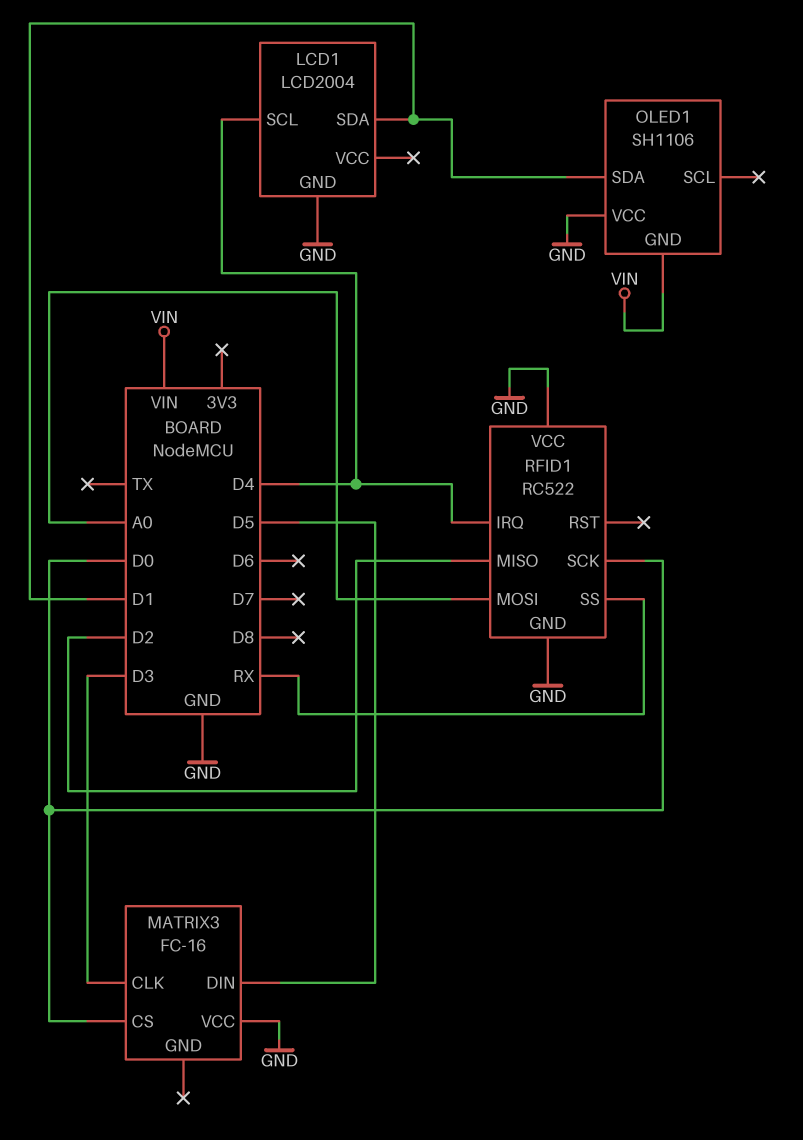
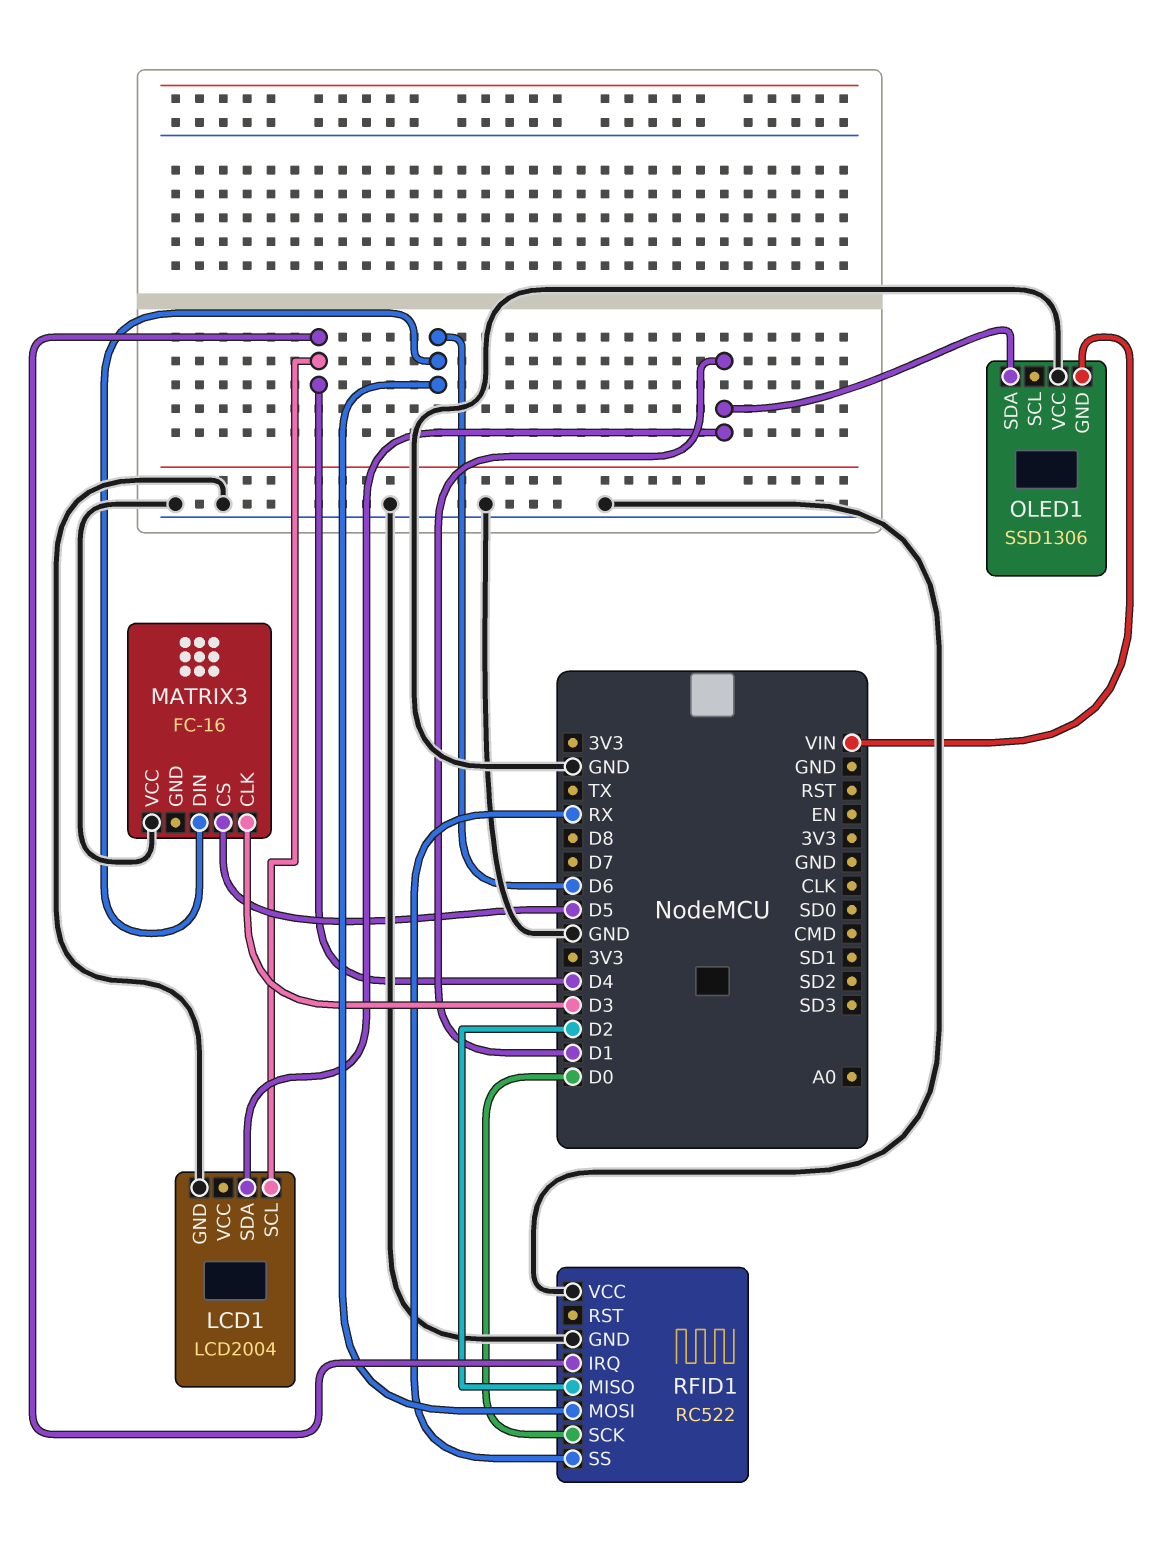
MATRIX3 pin CS: D0 -> D5
MATRIX3 pin DIN: D5 -> D6
OLED1: SH1106 -> SSD1306
RFID1 pin MOSI: A0 -> D6

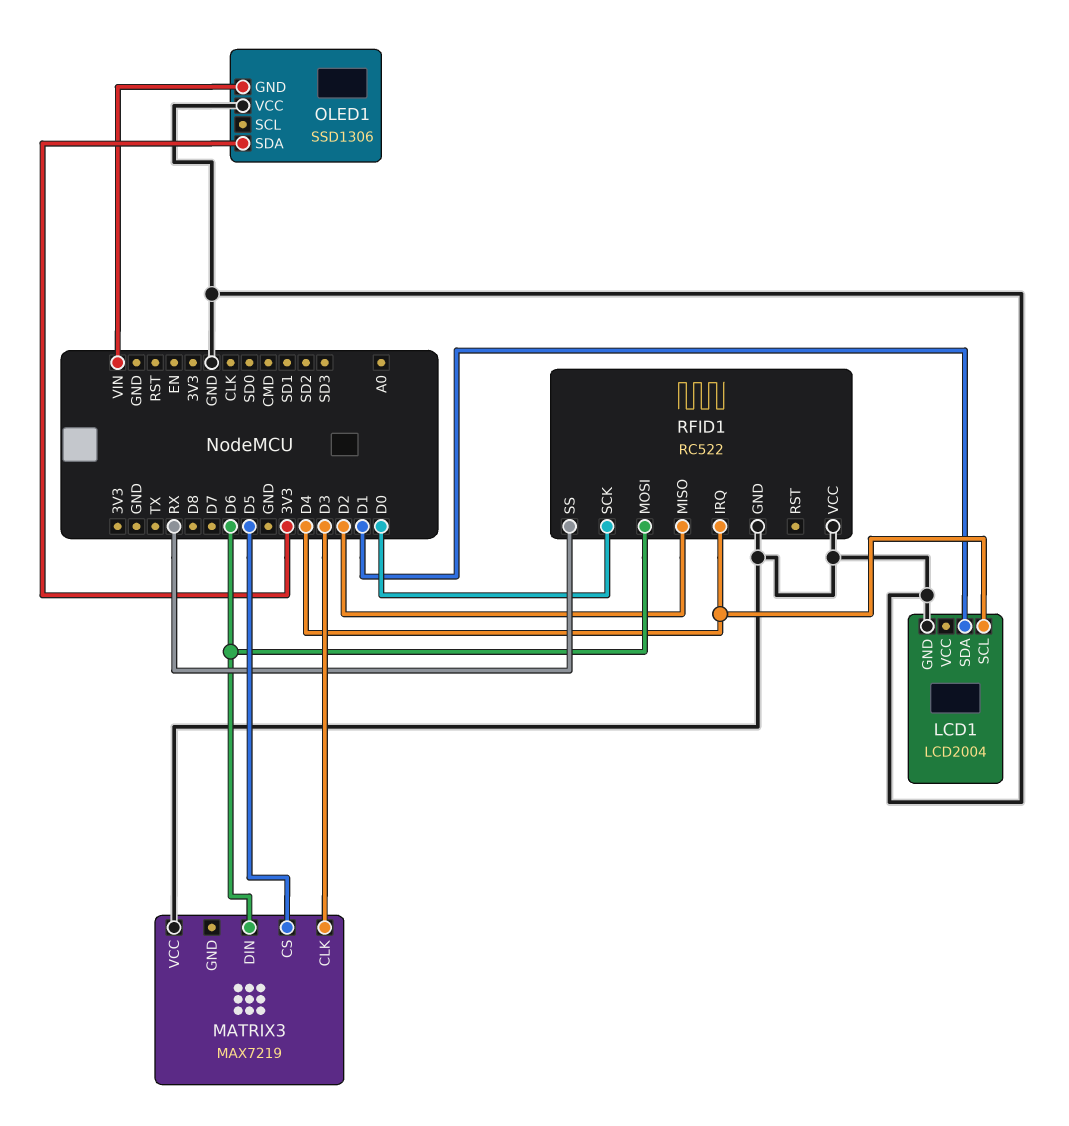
MATRIX3: FC-16 -> MAX7219
OLED1 pin SDA: D1 -> 3V3

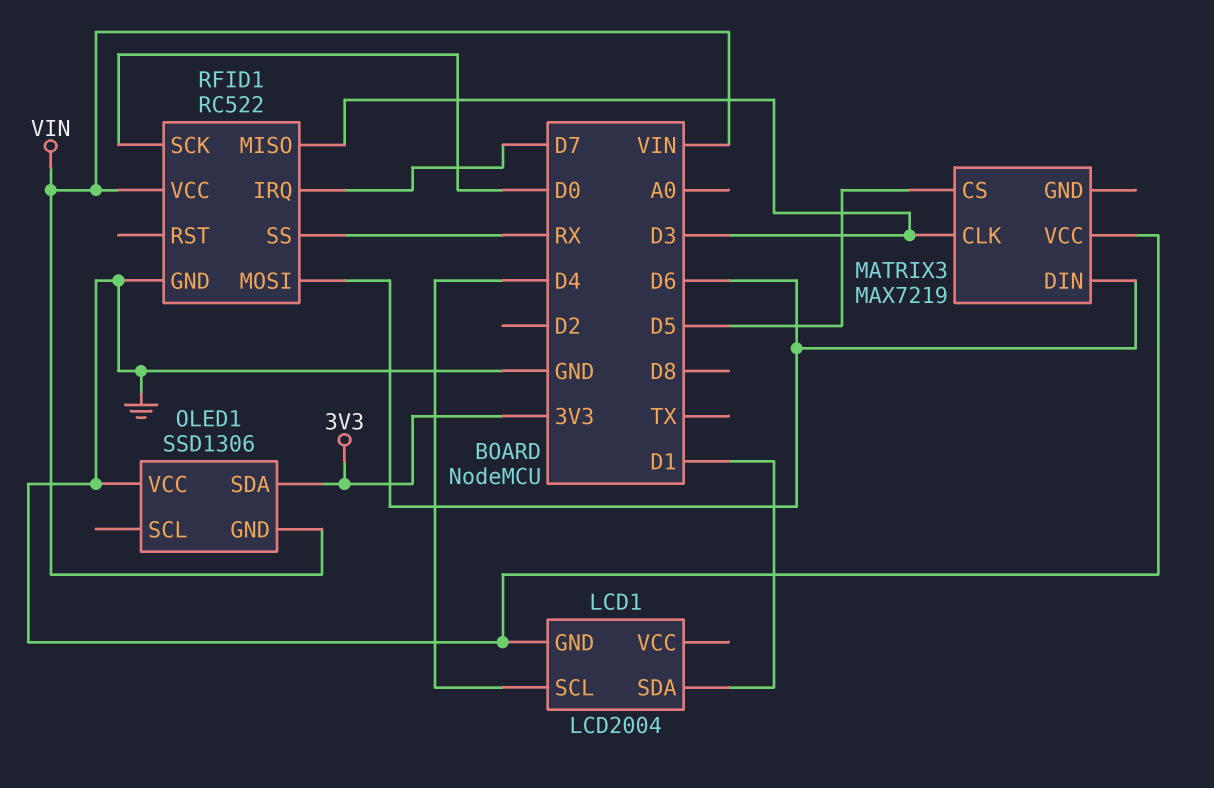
RFID1 pin IRQ: D4 -> D7
RFID1 pin MISO: D2 -> D3
RFID1 pin VCC: GND -> VIN

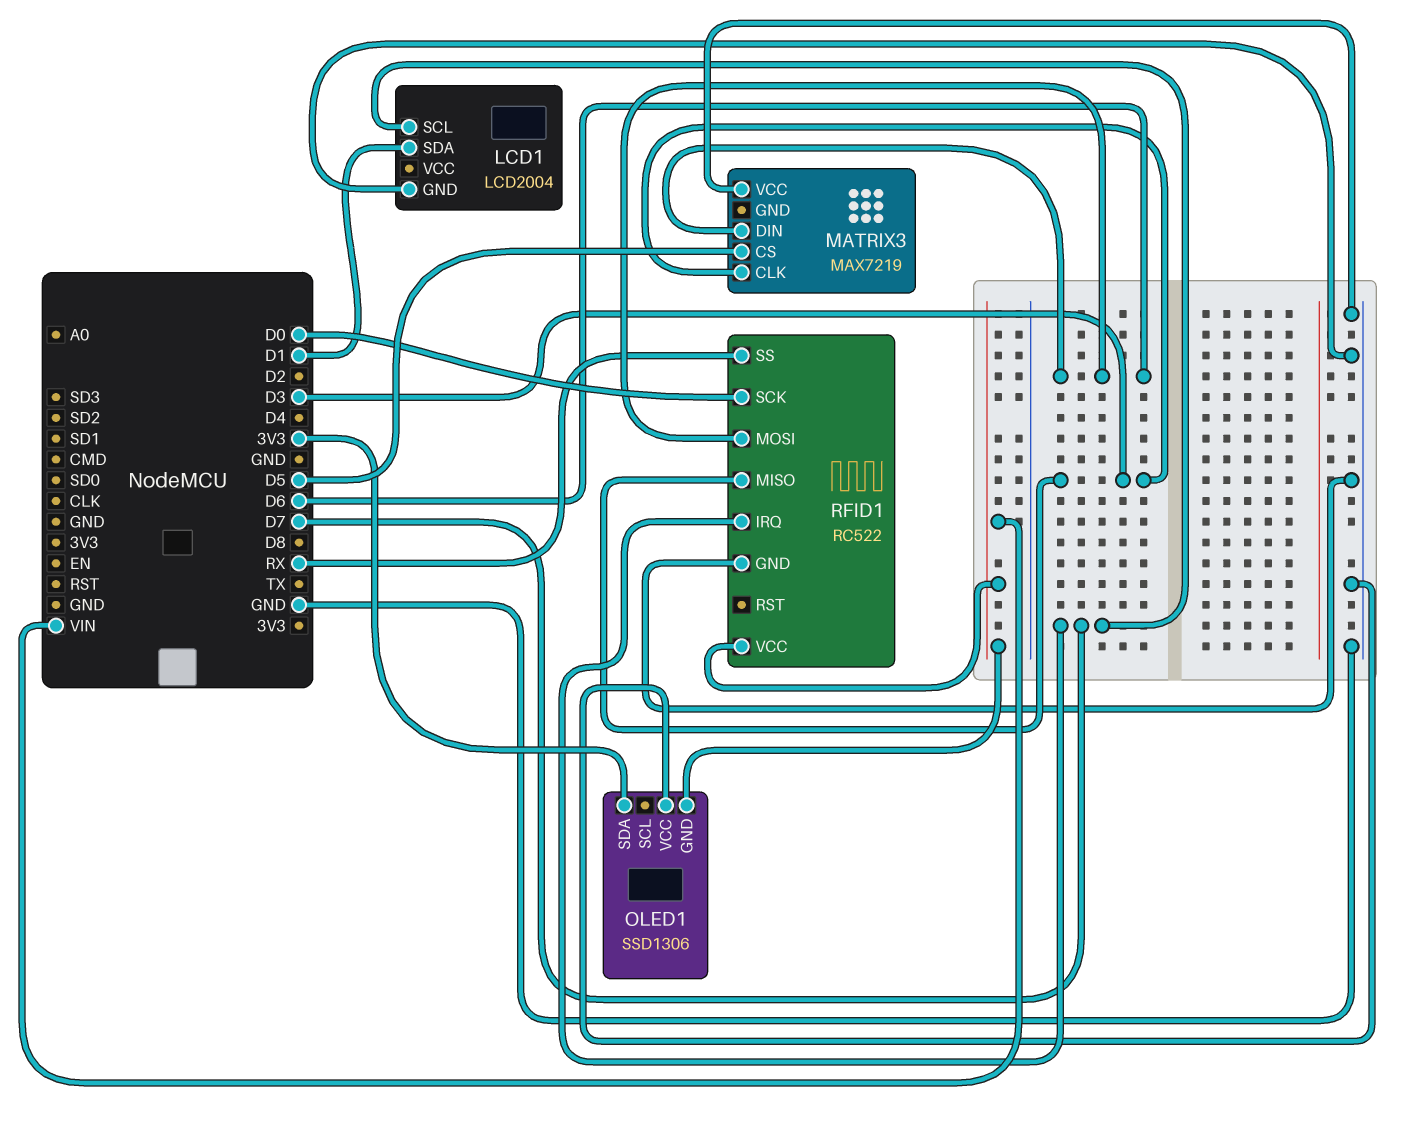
LCD1 pin SCL: D4 -> D7

